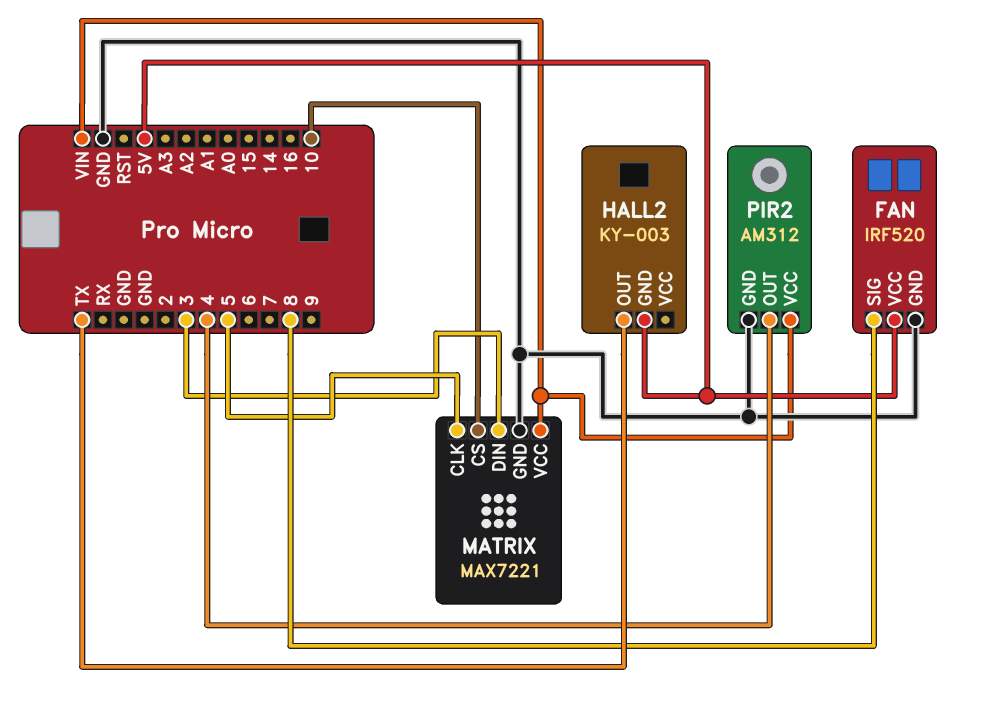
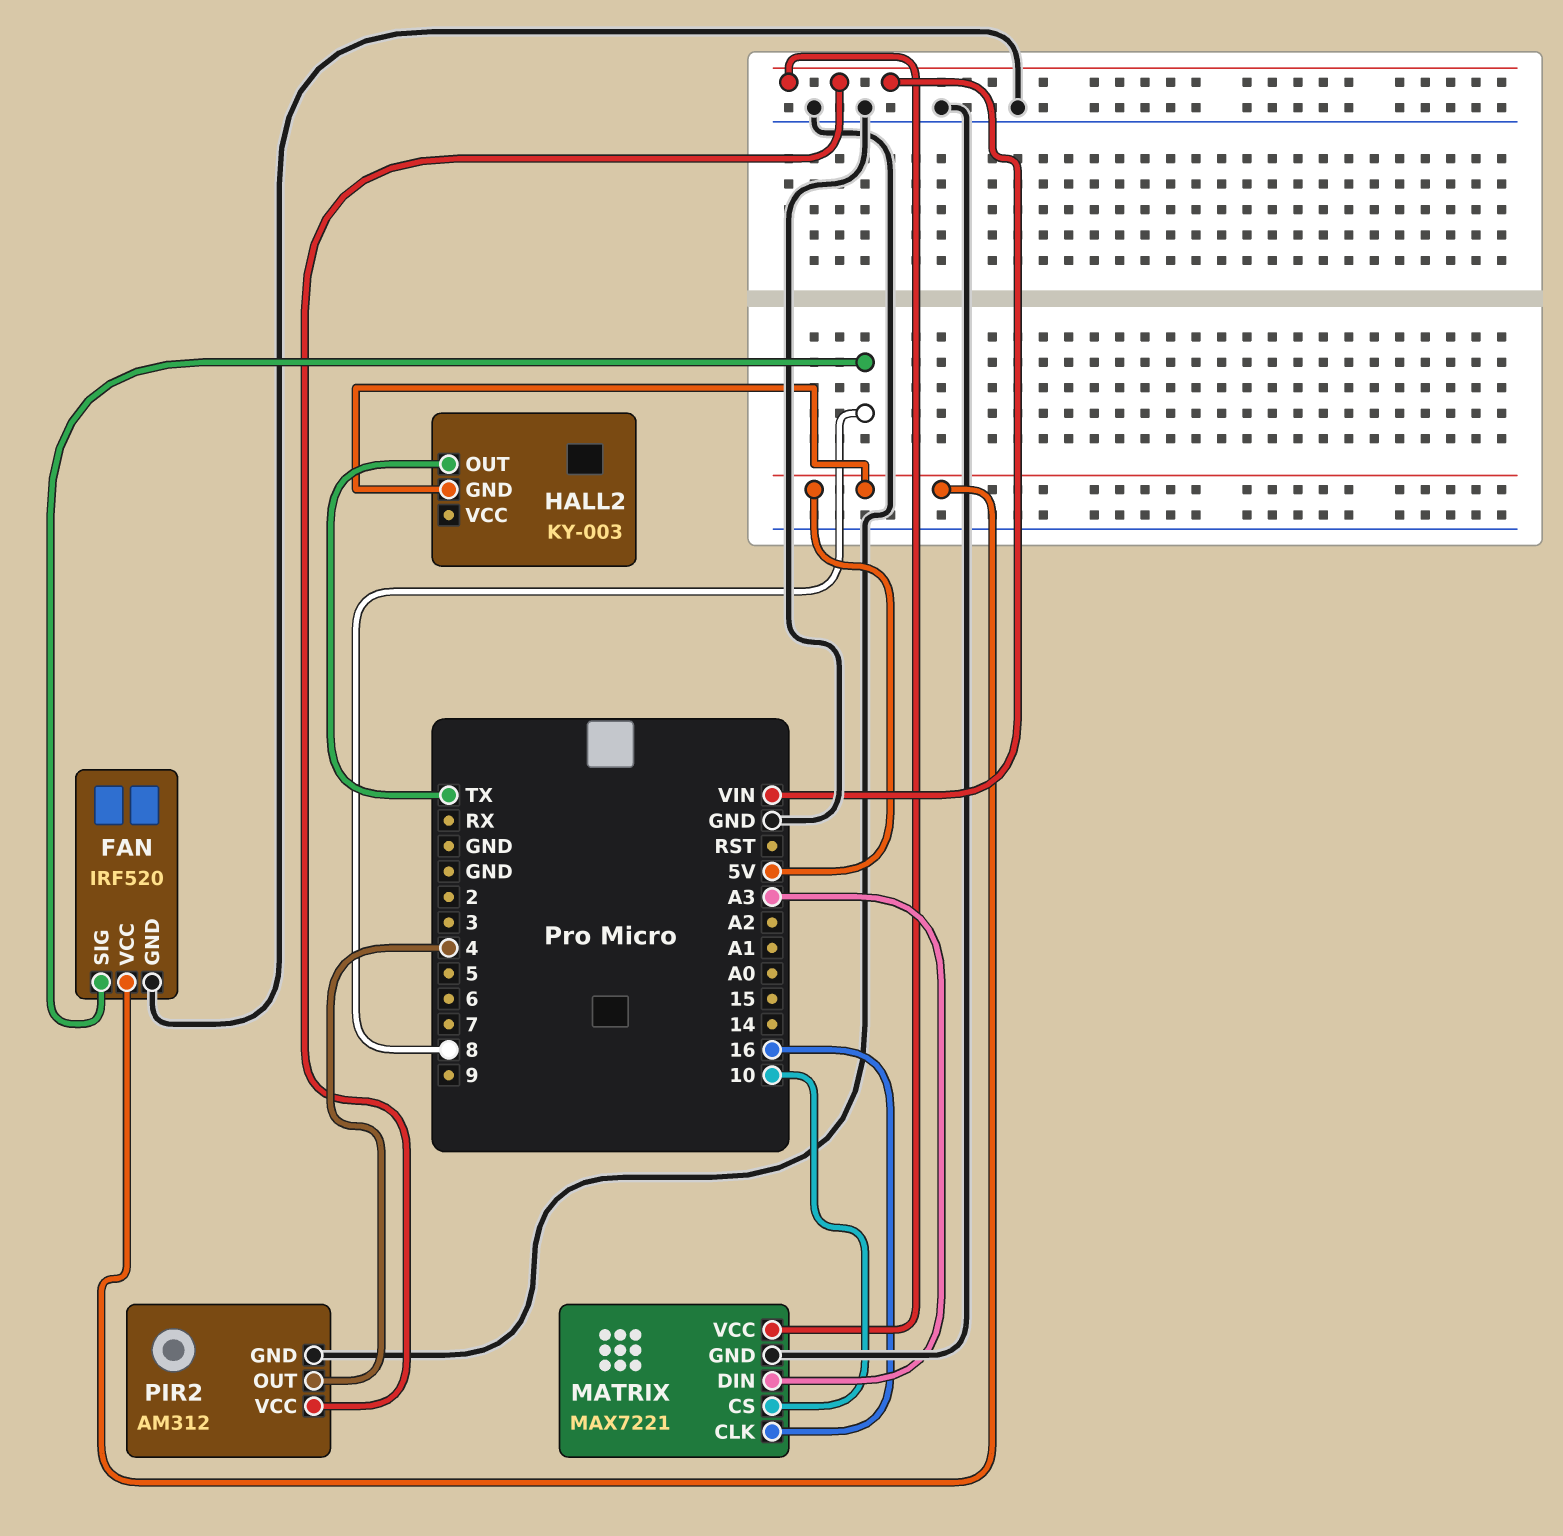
MATRIX pin CLK: 5 -> 16
MATRIX pin DIN: 3 -> A3

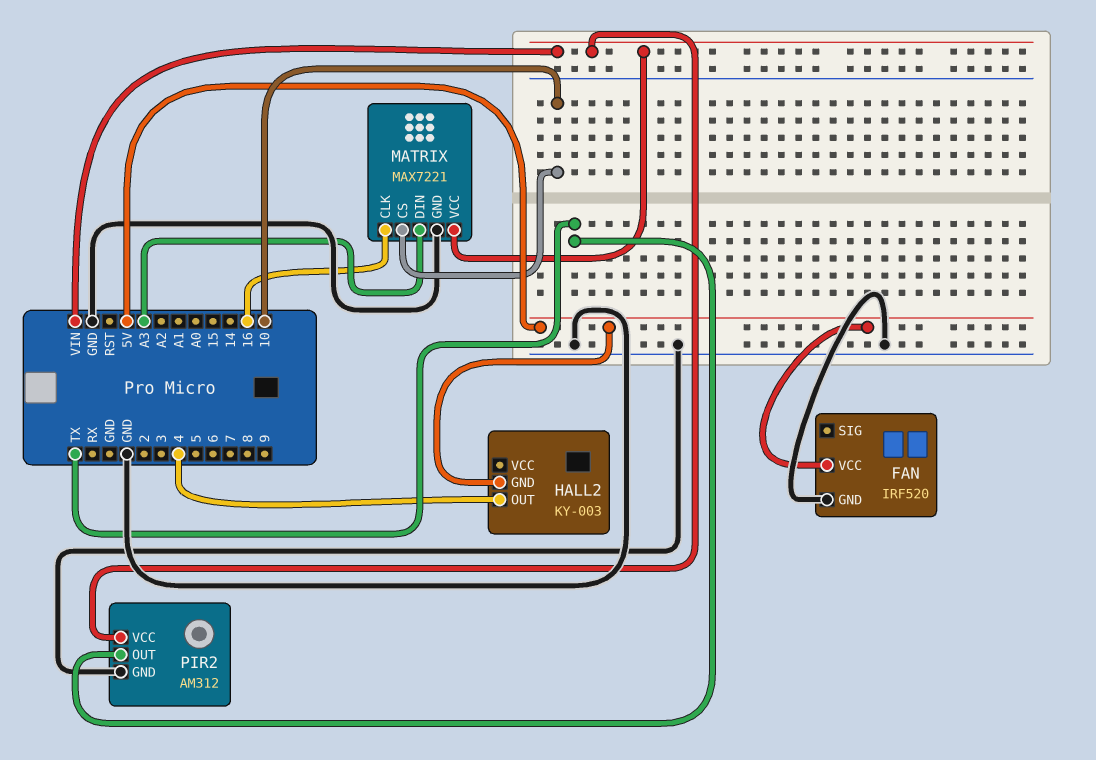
FAN pin SIG: 8 -> none
HALL2 pin OUT: TX -> 4
PIR2 pin OUT: 4 -> TX

